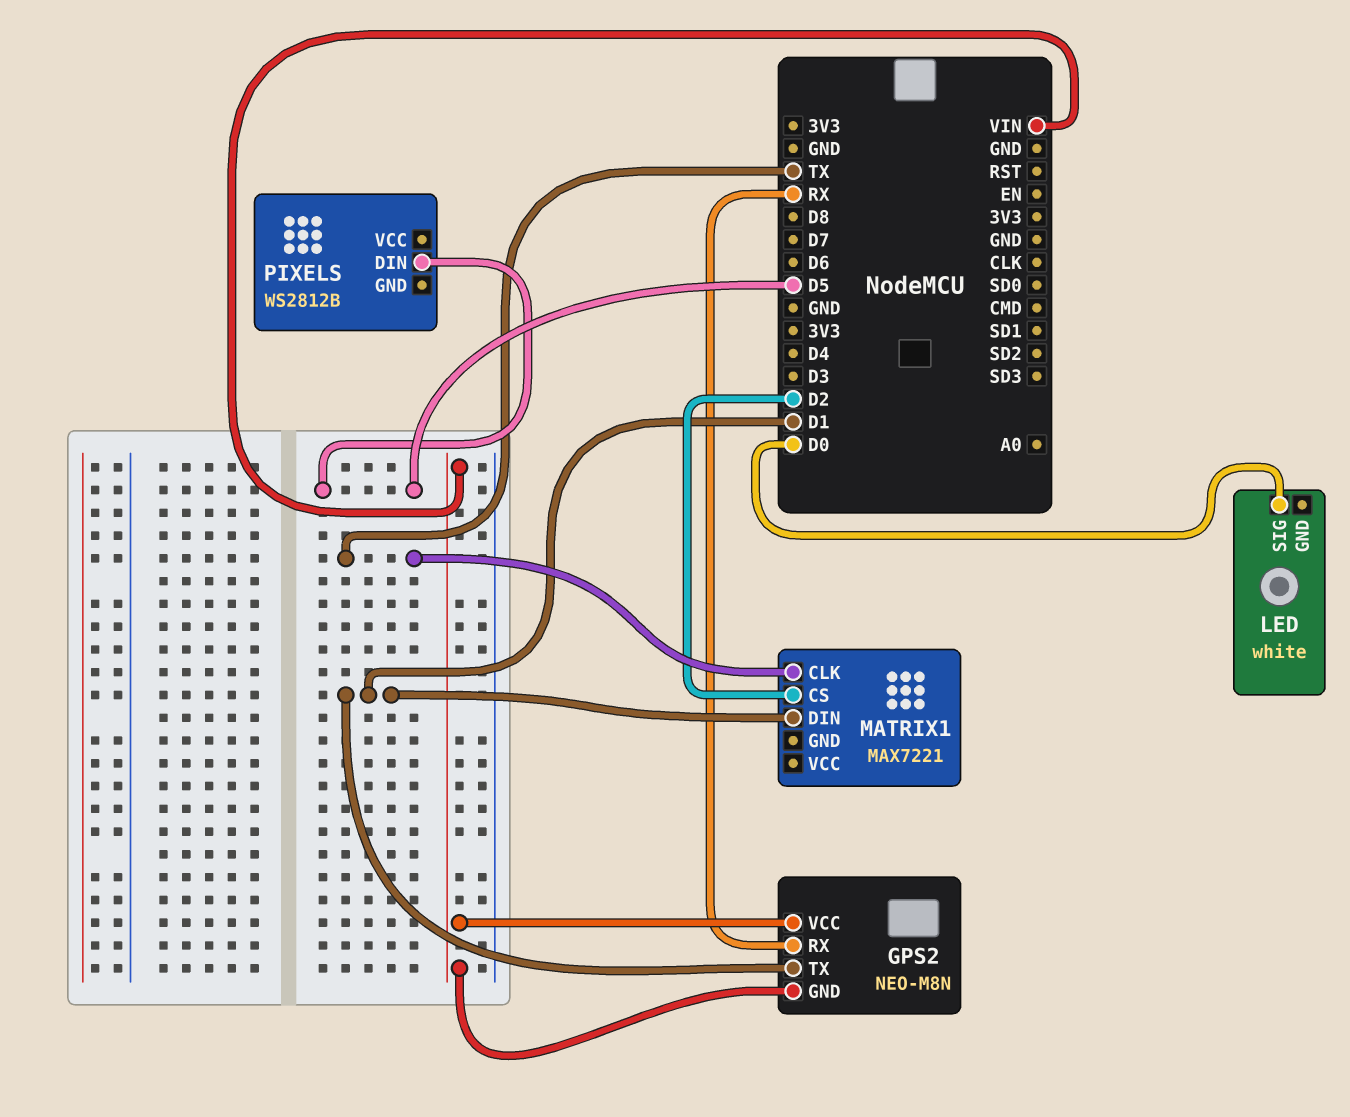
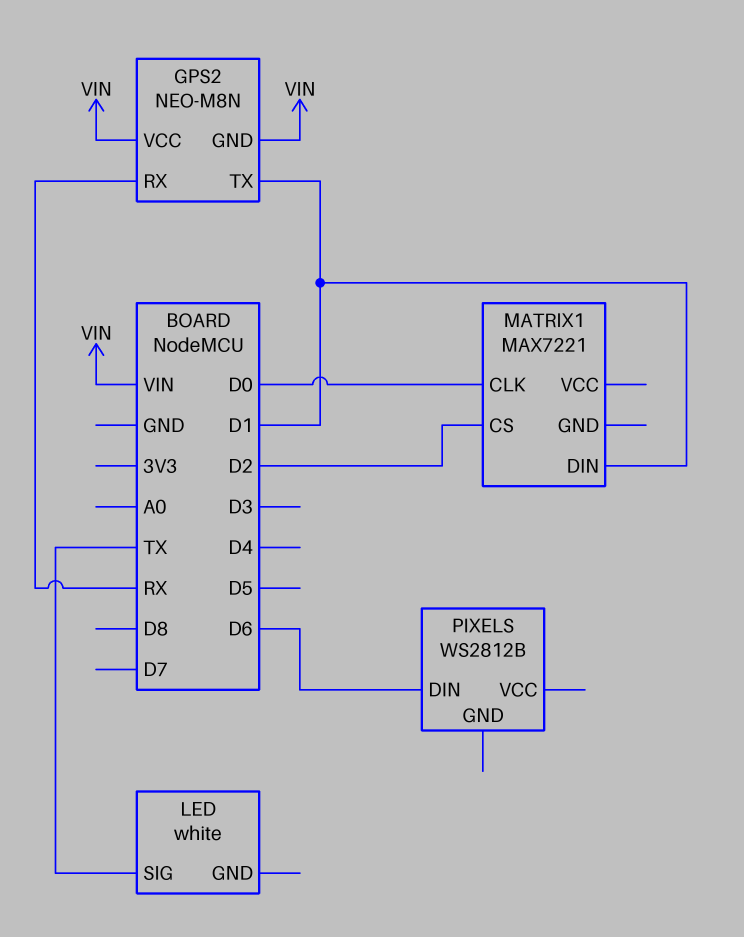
LED pin SIG: D0 -> TX
MATRIX1 pin CLK: TX -> D0
PIXELS pin DIN: D5 -> D6

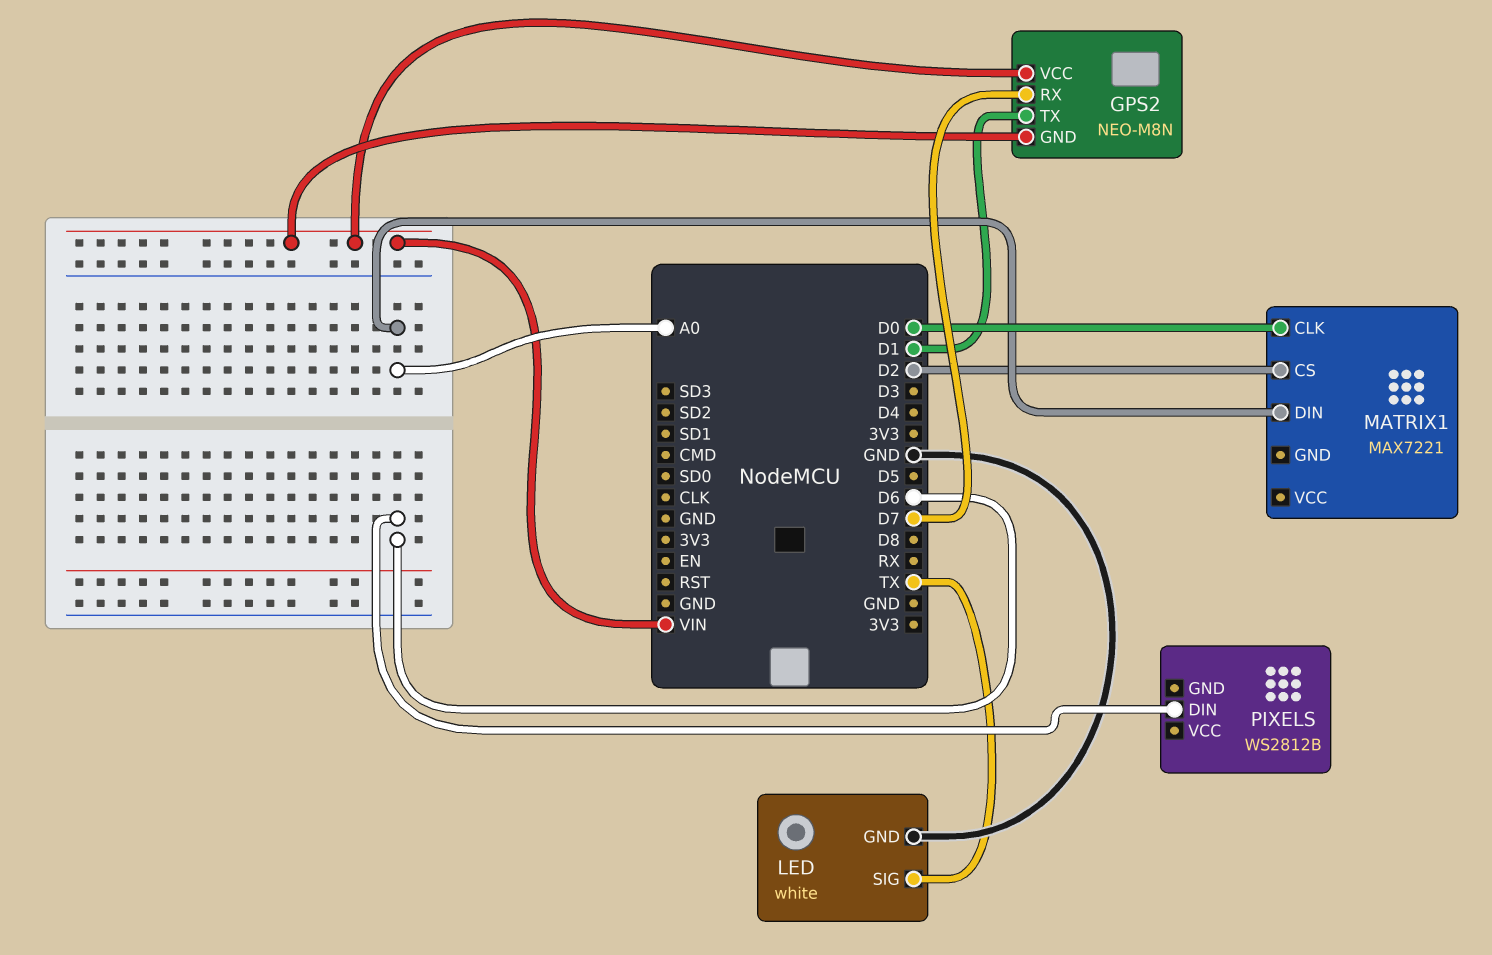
GPS2 pin RX: RX -> D7
LED pin GND: none -> GND
MATRIX1 pin DIN: D1 -> A0

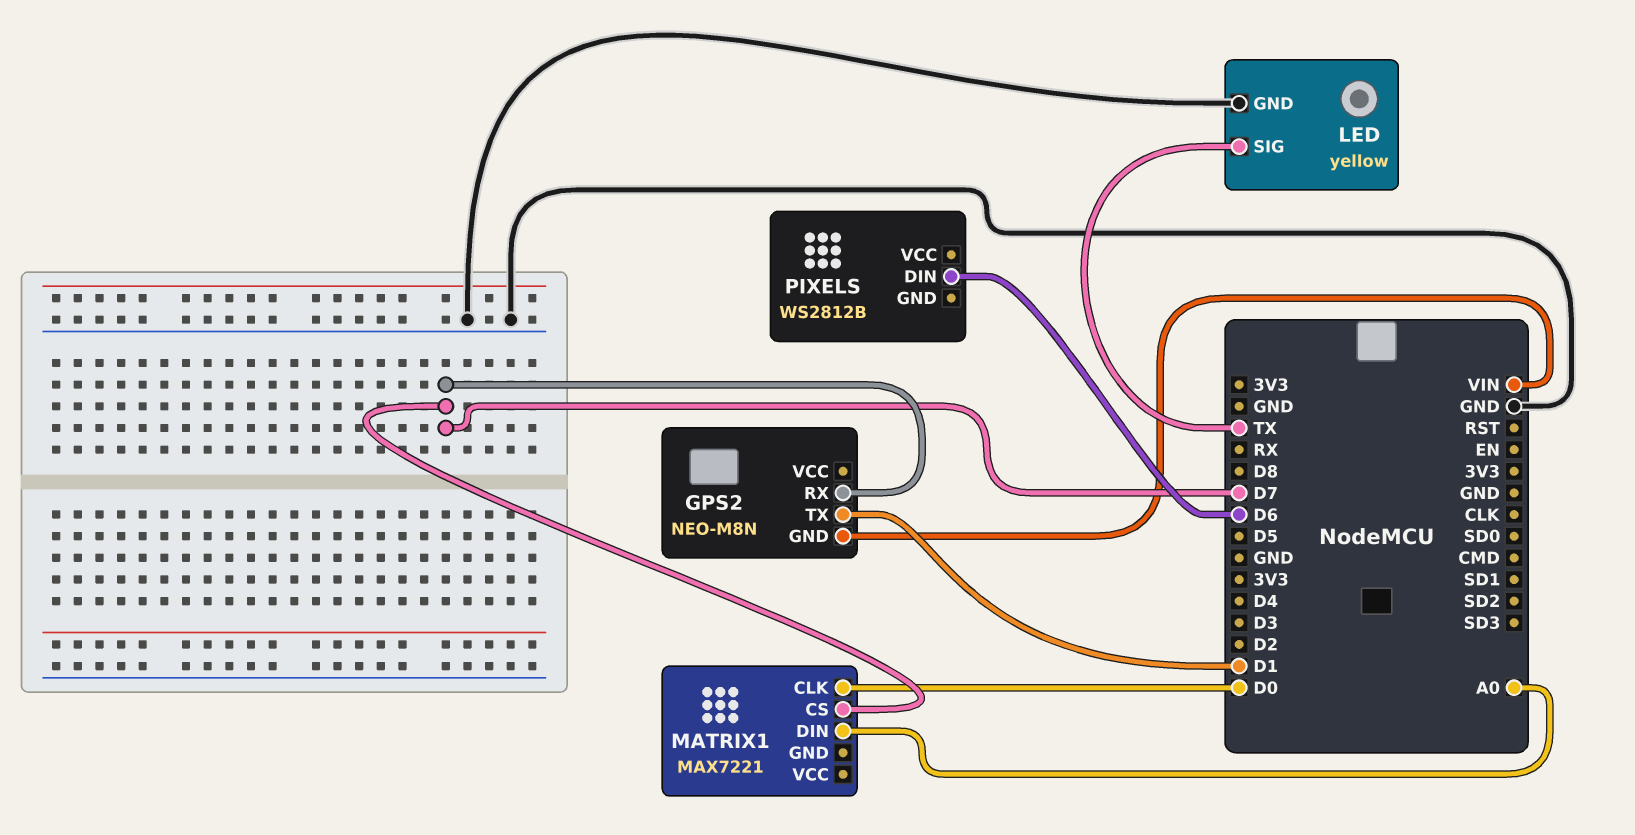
GPS2 pin VCC: VIN -> none
LED: white -> yellow
MATRIX1 pin CS: D2 -> D7

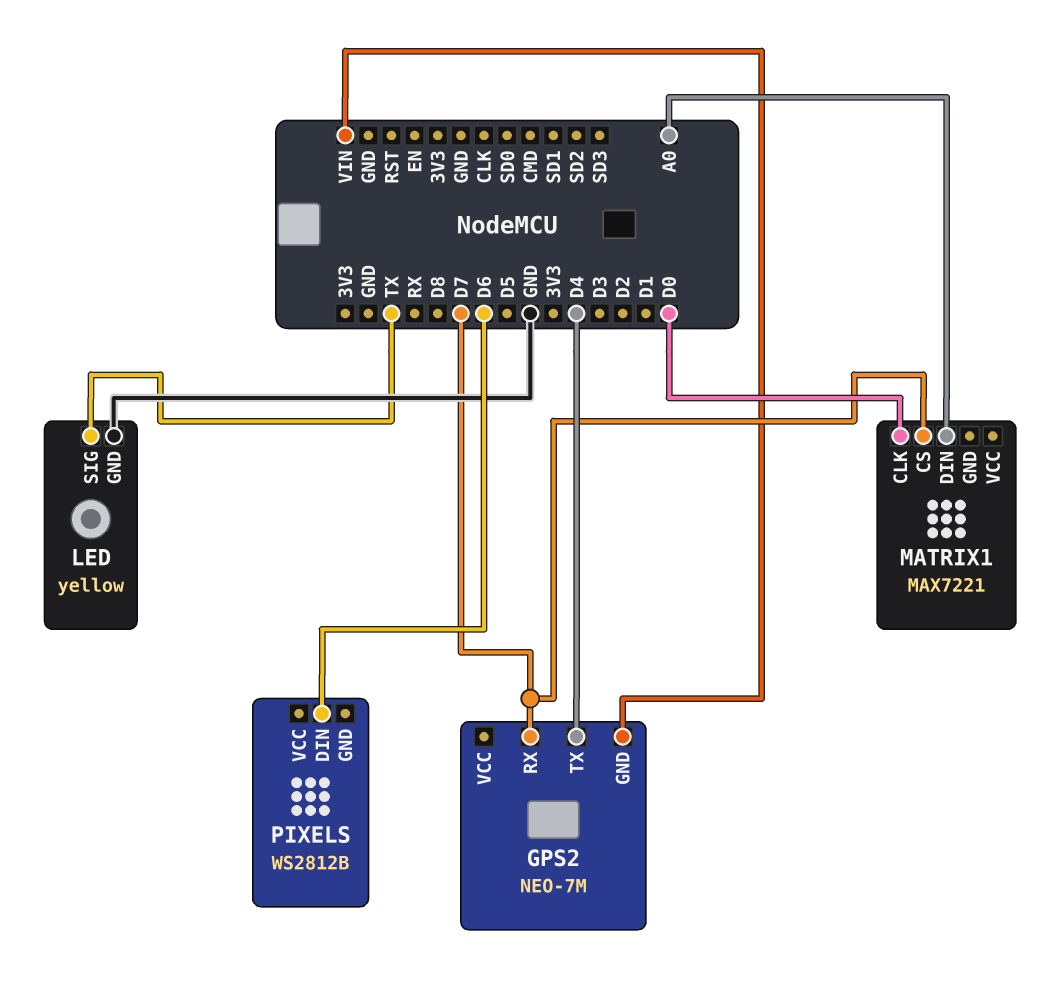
GPS2: NEO-M8N -> NEO-7M
GPS2 pin TX: D1 -> D4

